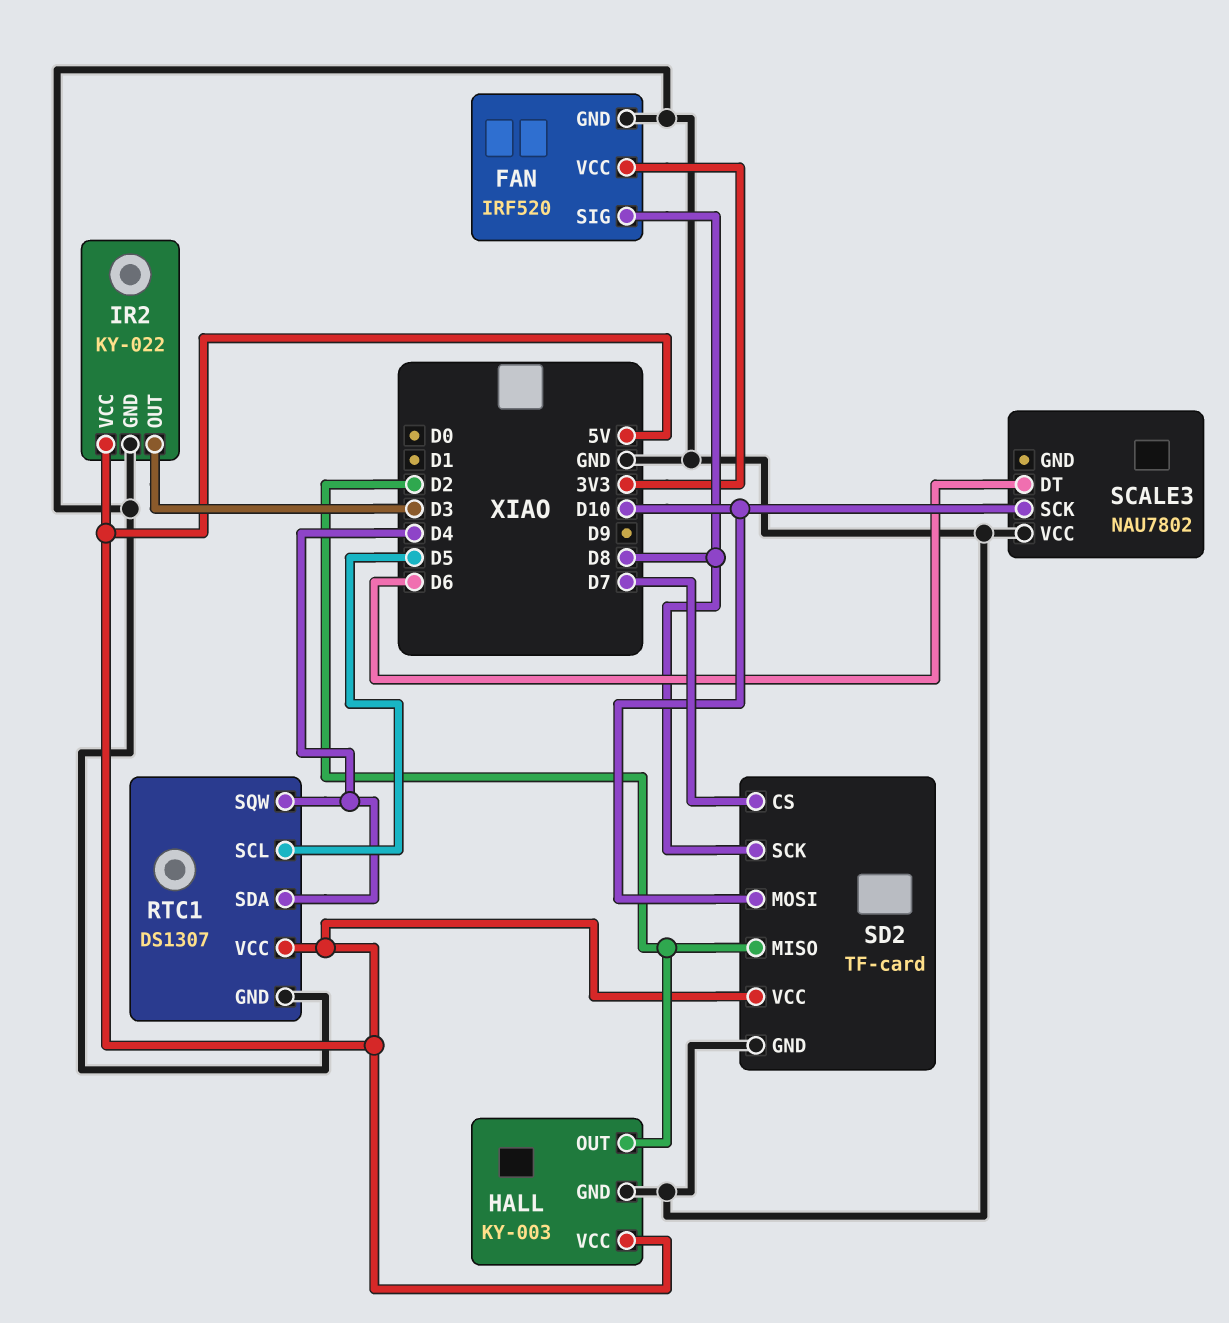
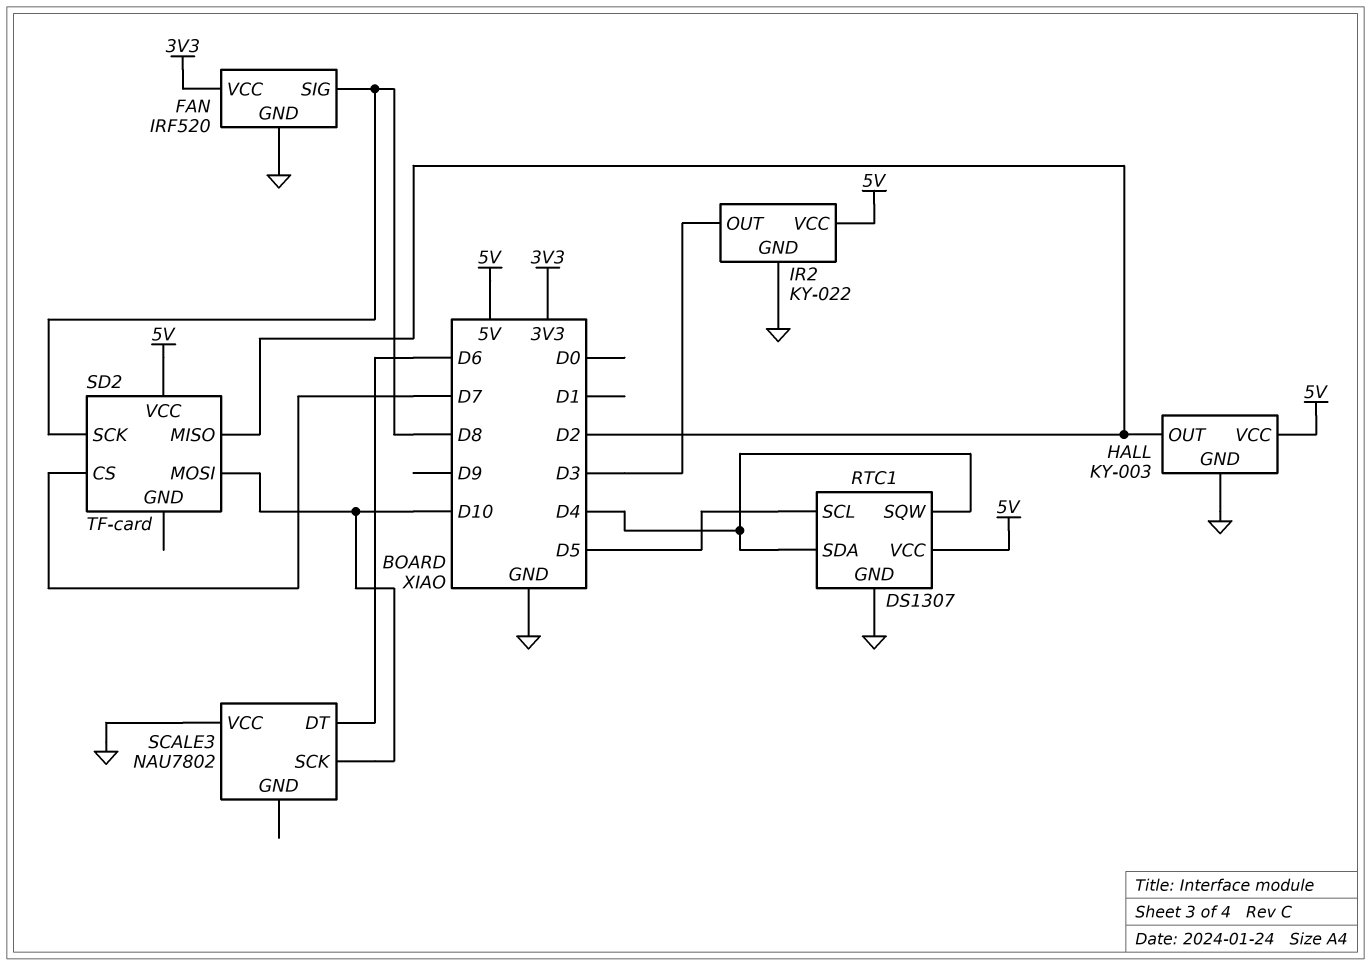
SD2 pin GND: GND -> none

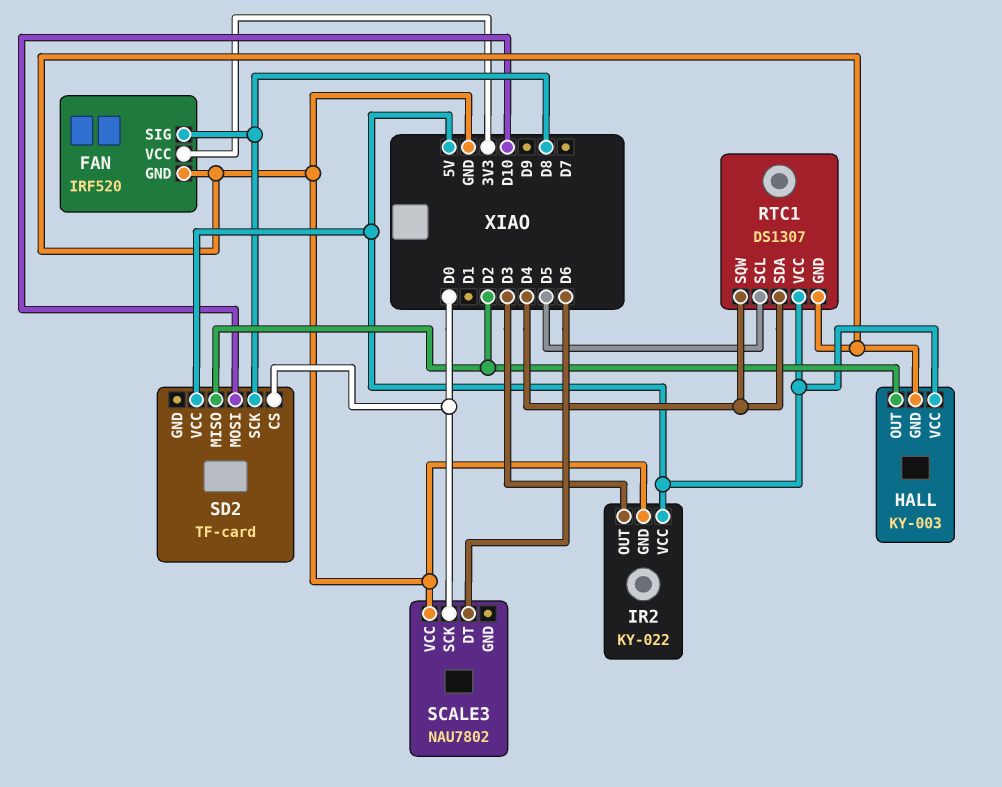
SCALE3 pin SCK: D10 -> D0
SD2 pin CS: D7 -> D0

